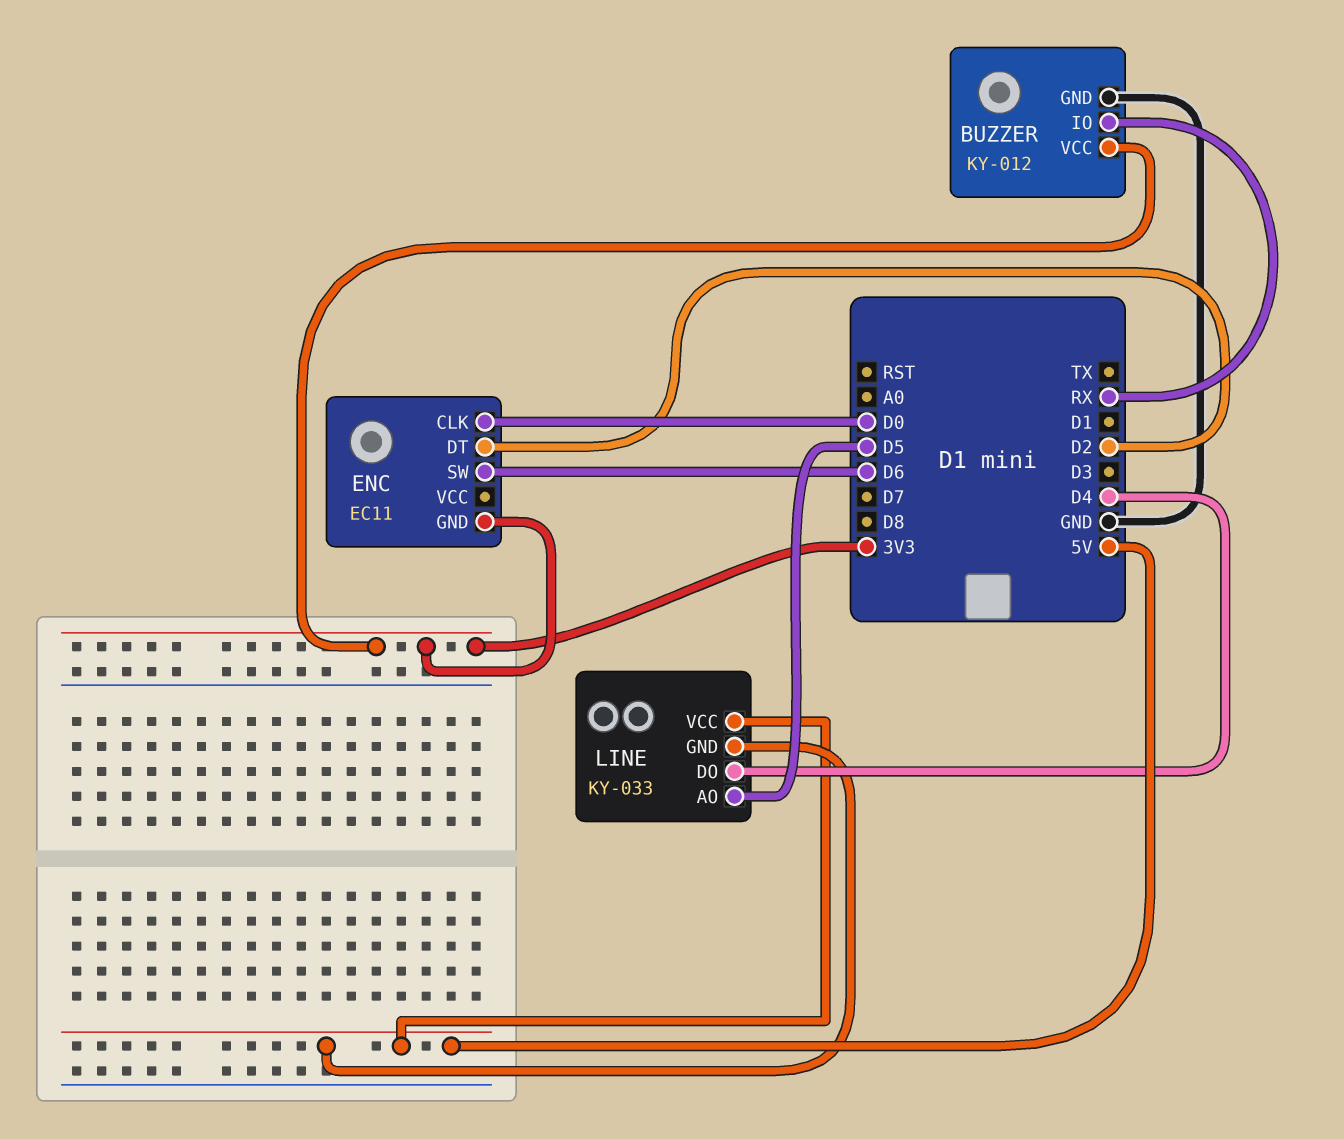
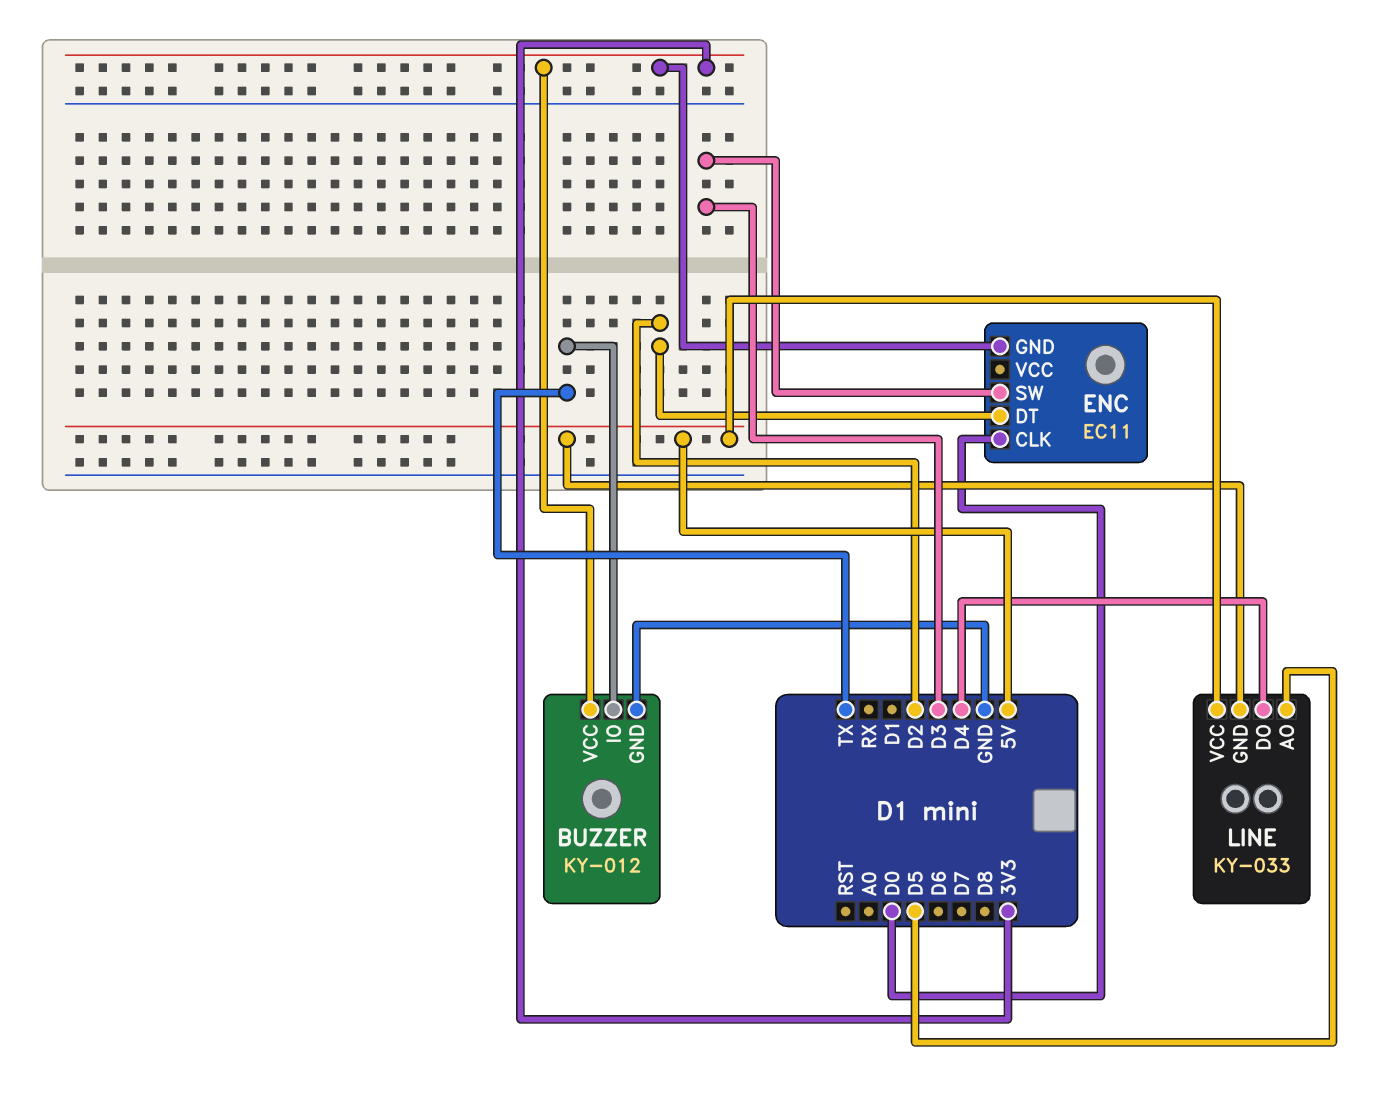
BUZZER pin IO: RX -> TX
ENC pin SW: D6 -> D3

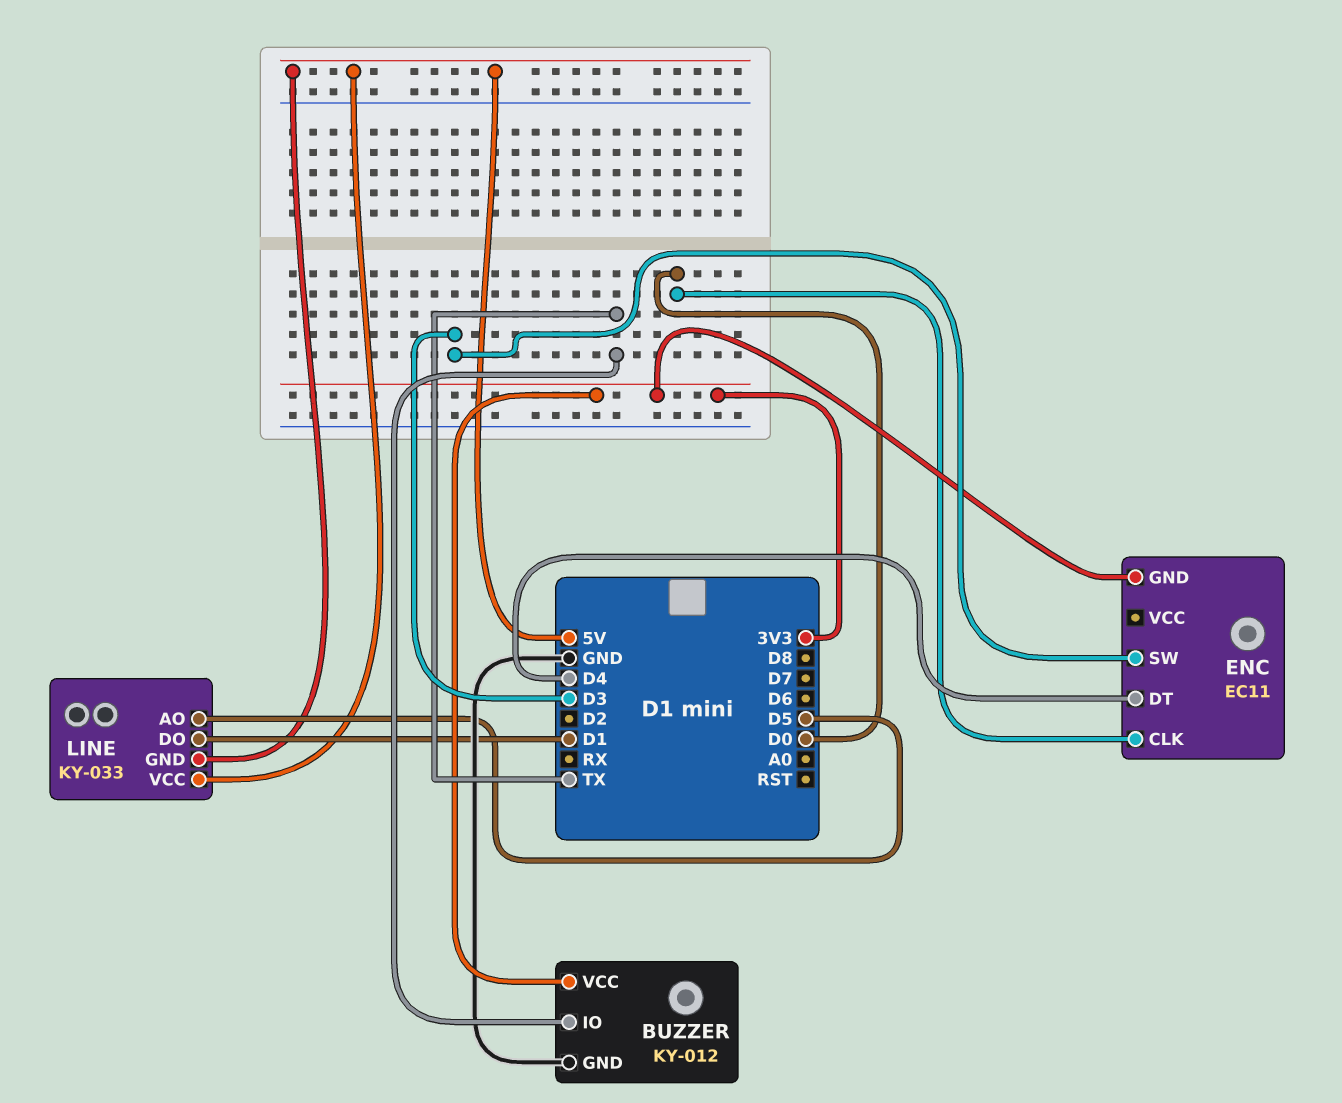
ENC pin DT: D2 -> D4
LINE pin DO: D4 -> D1

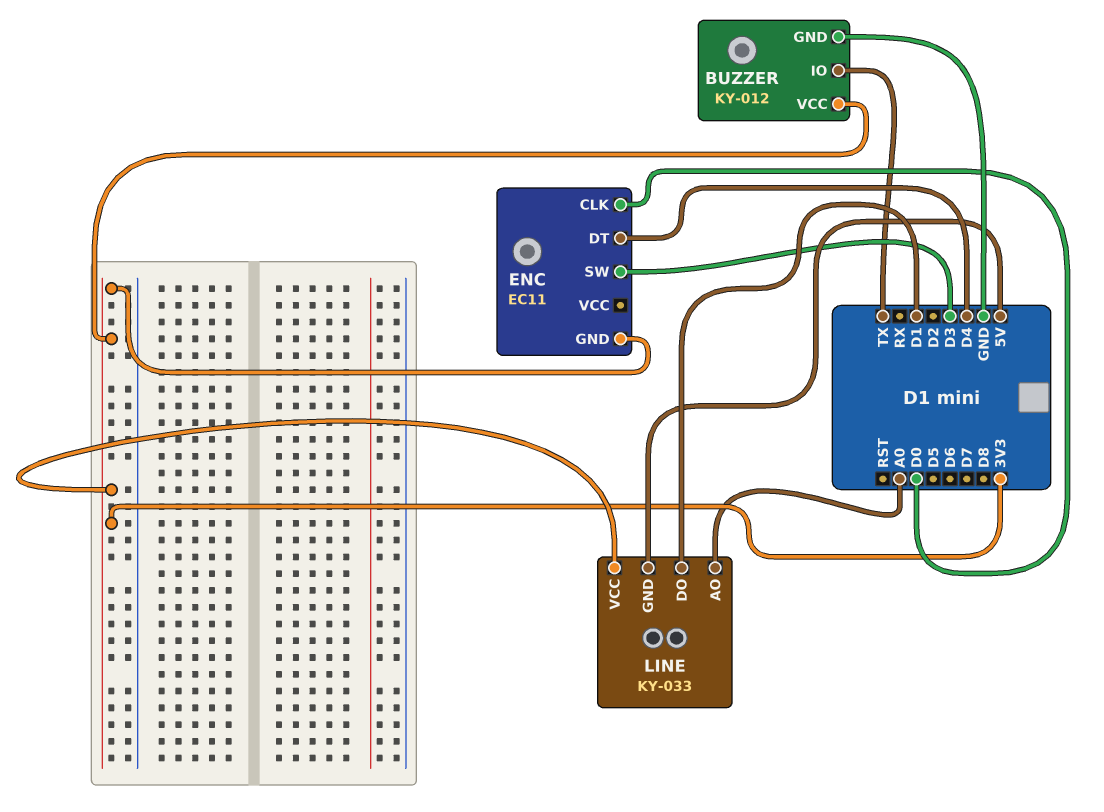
LINE pin AO: D5 -> A0
LINE pin VCC: 5V -> 3V3

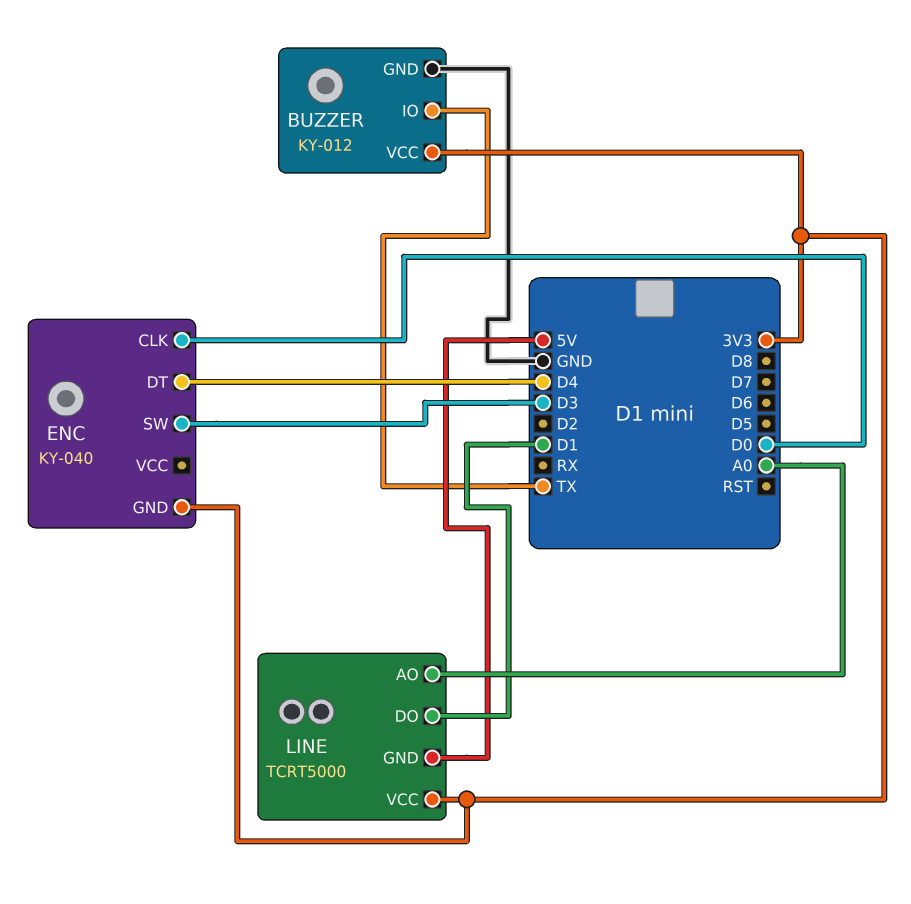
ENC: EC11 -> KY-040
LINE: KY-033 -> TCRT5000

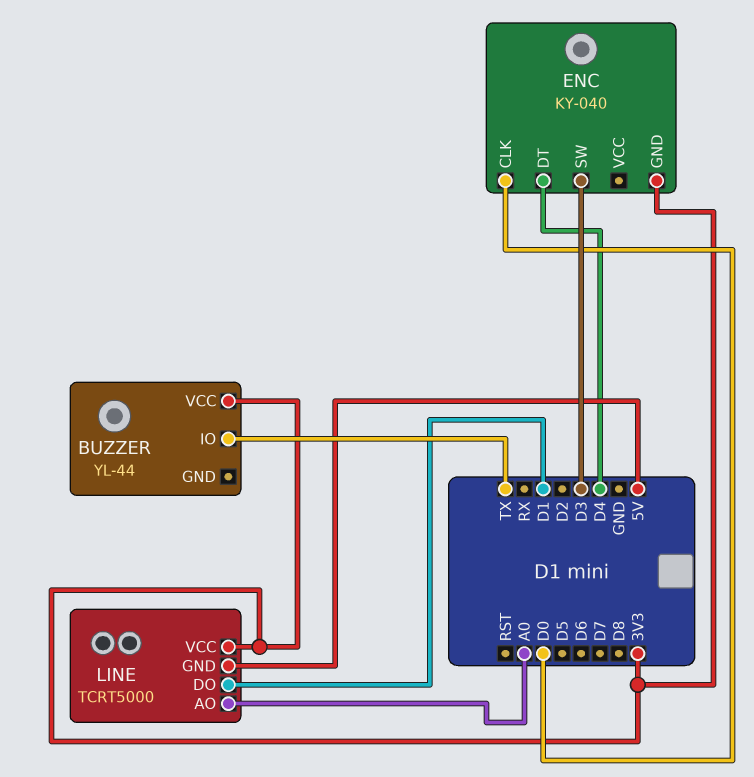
BUZZER: KY-012 -> YL-44
BUZZER pin GND: GND -> none

